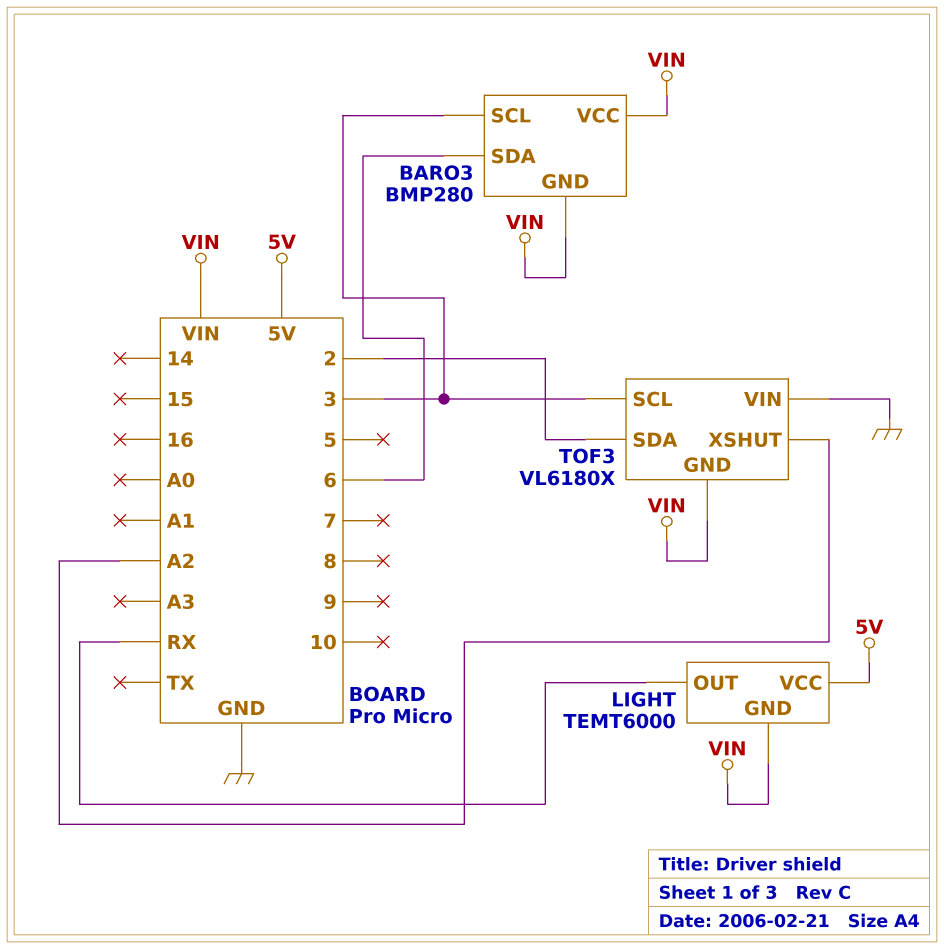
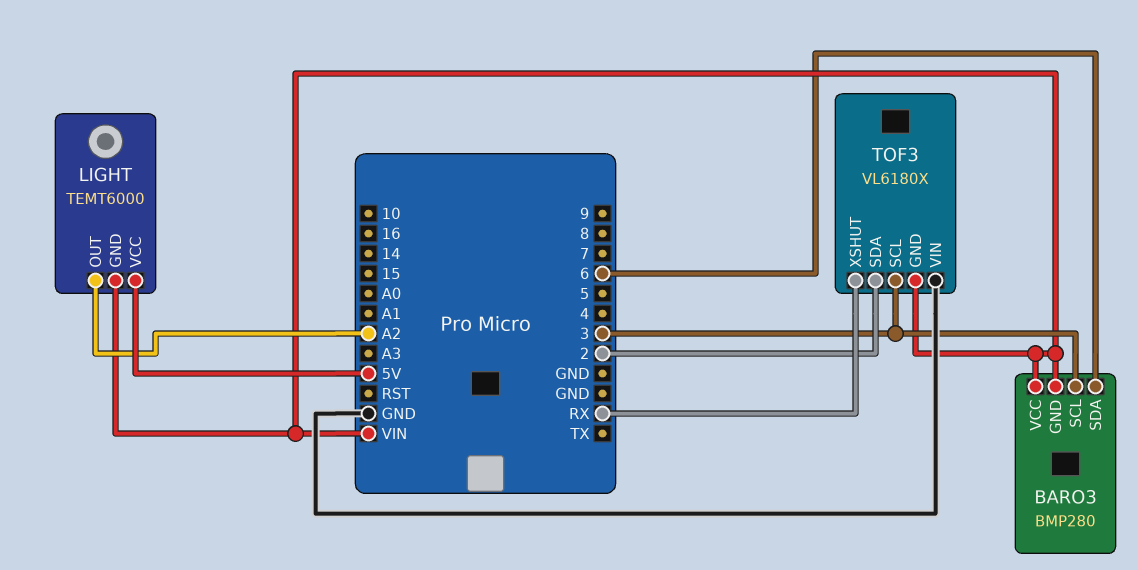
LIGHT pin OUT: RX -> A2
TOF3 pin XSHUT: A2 -> RX

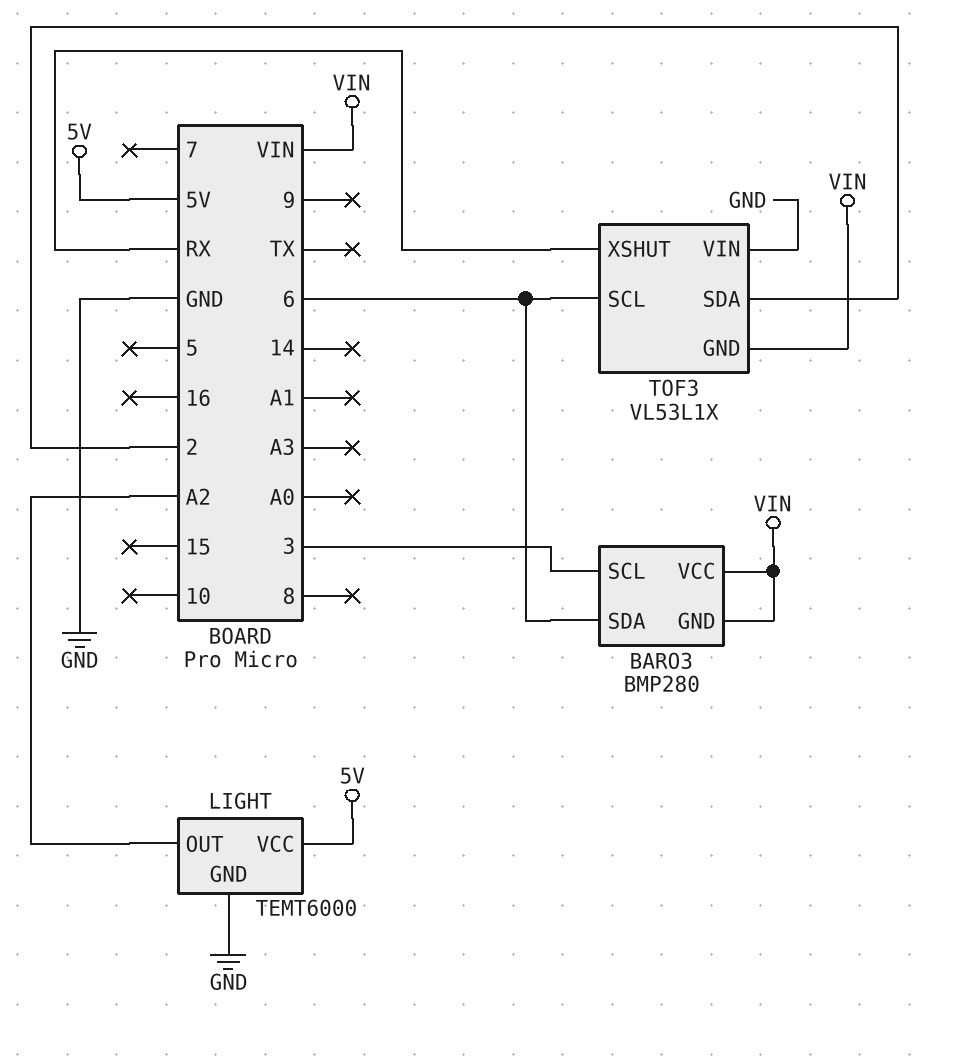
LIGHT pin GND: VIN -> GND
TOF3: VL6180X -> VL53L1X
TOF3 pin SCL: 3 -> 6

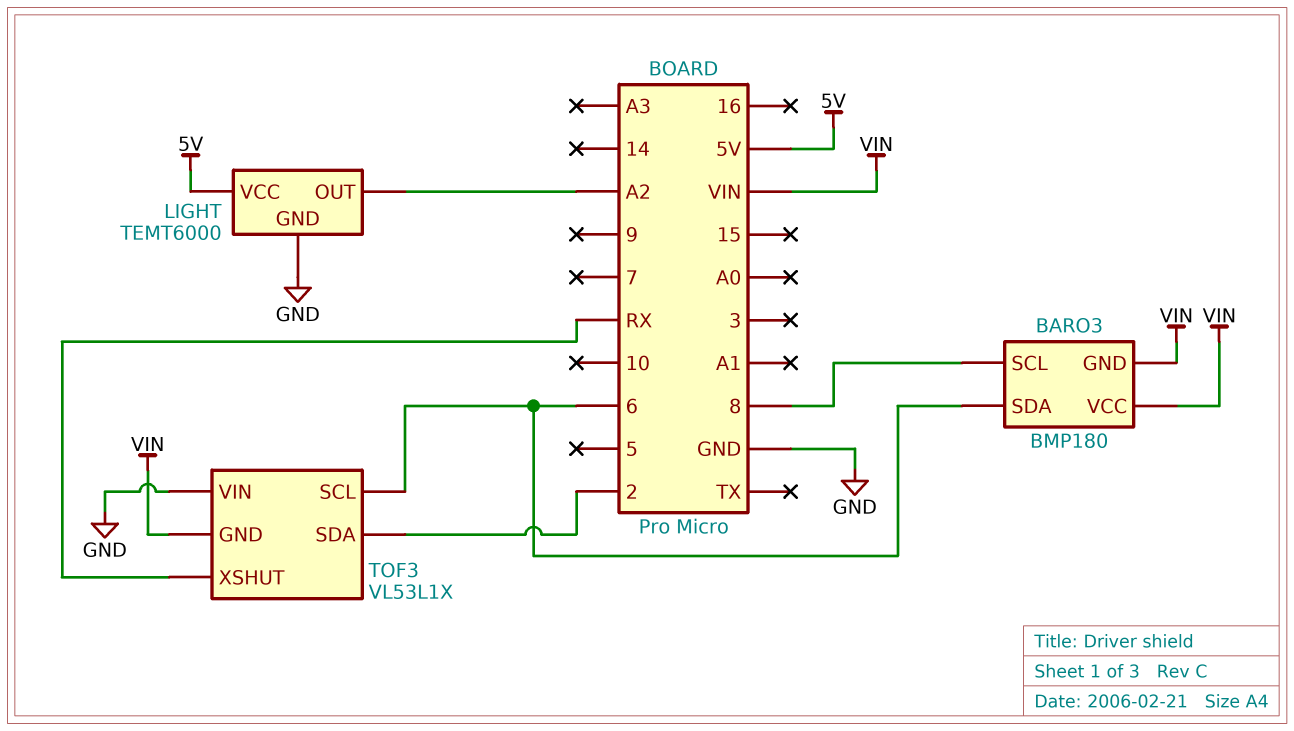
BARO3: BMP280 -> BMP180
BARO3 pin SCL: 3 -> 8

